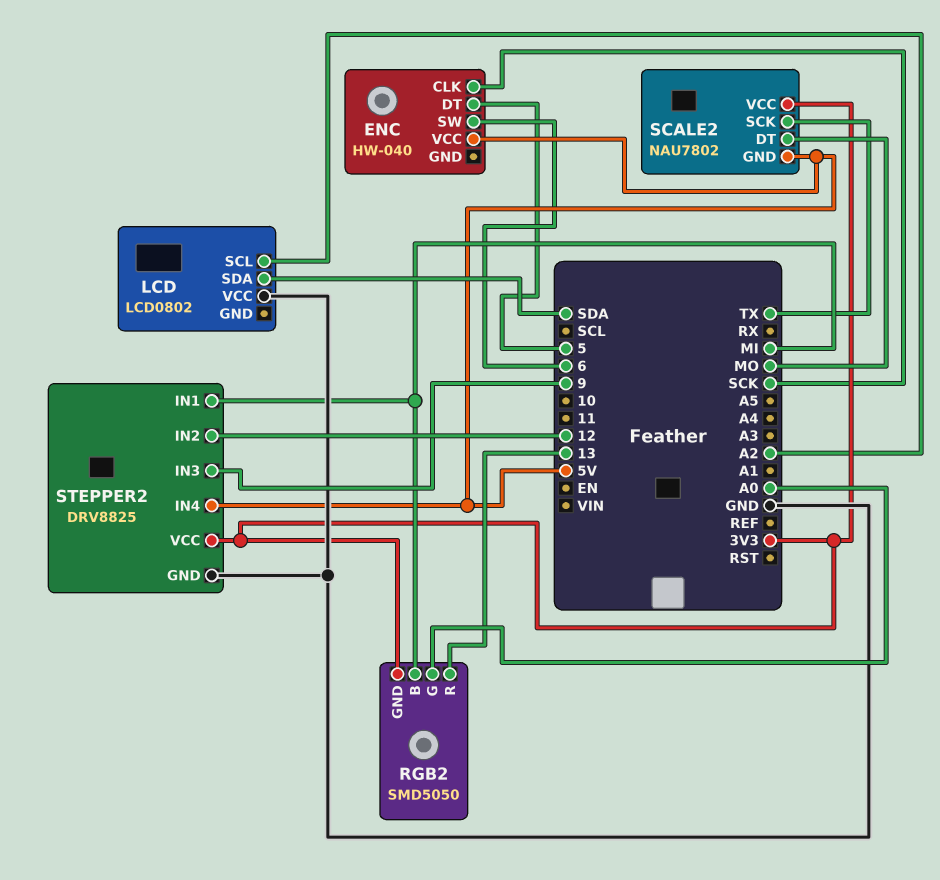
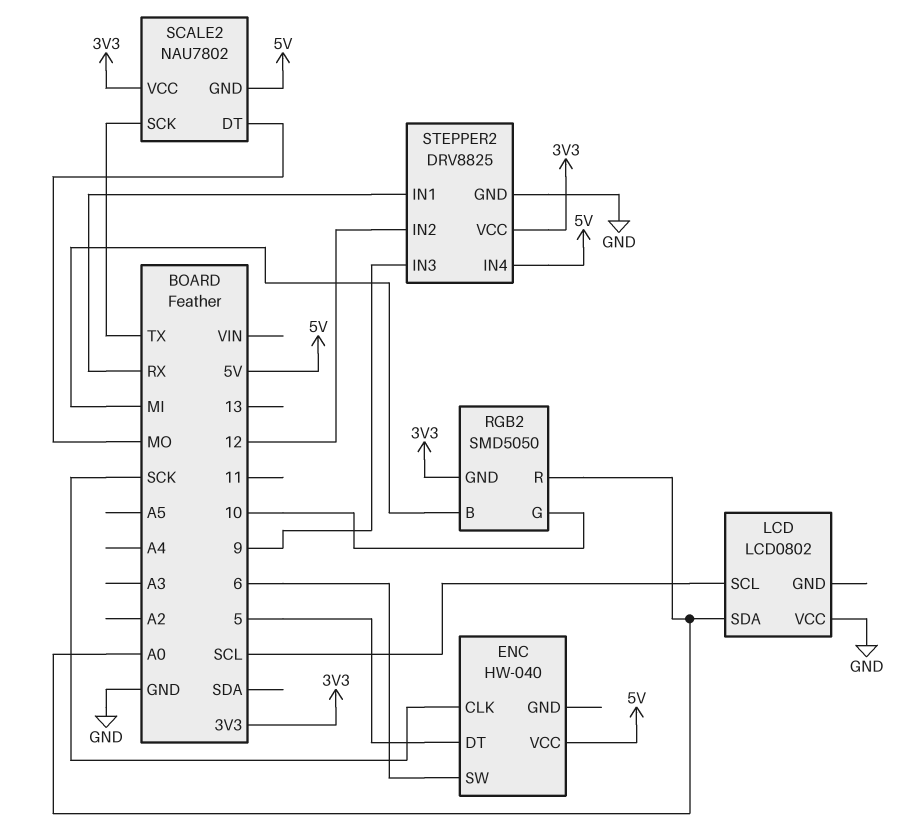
LCD pin SCL: A2 -> SCL
LCD pin SDA: SDA -> A0
RGB2 pin G: A0 -> 10
RGB2 pin R: 13 -> A0
STEPPER2 pin IN1: MI -> RX

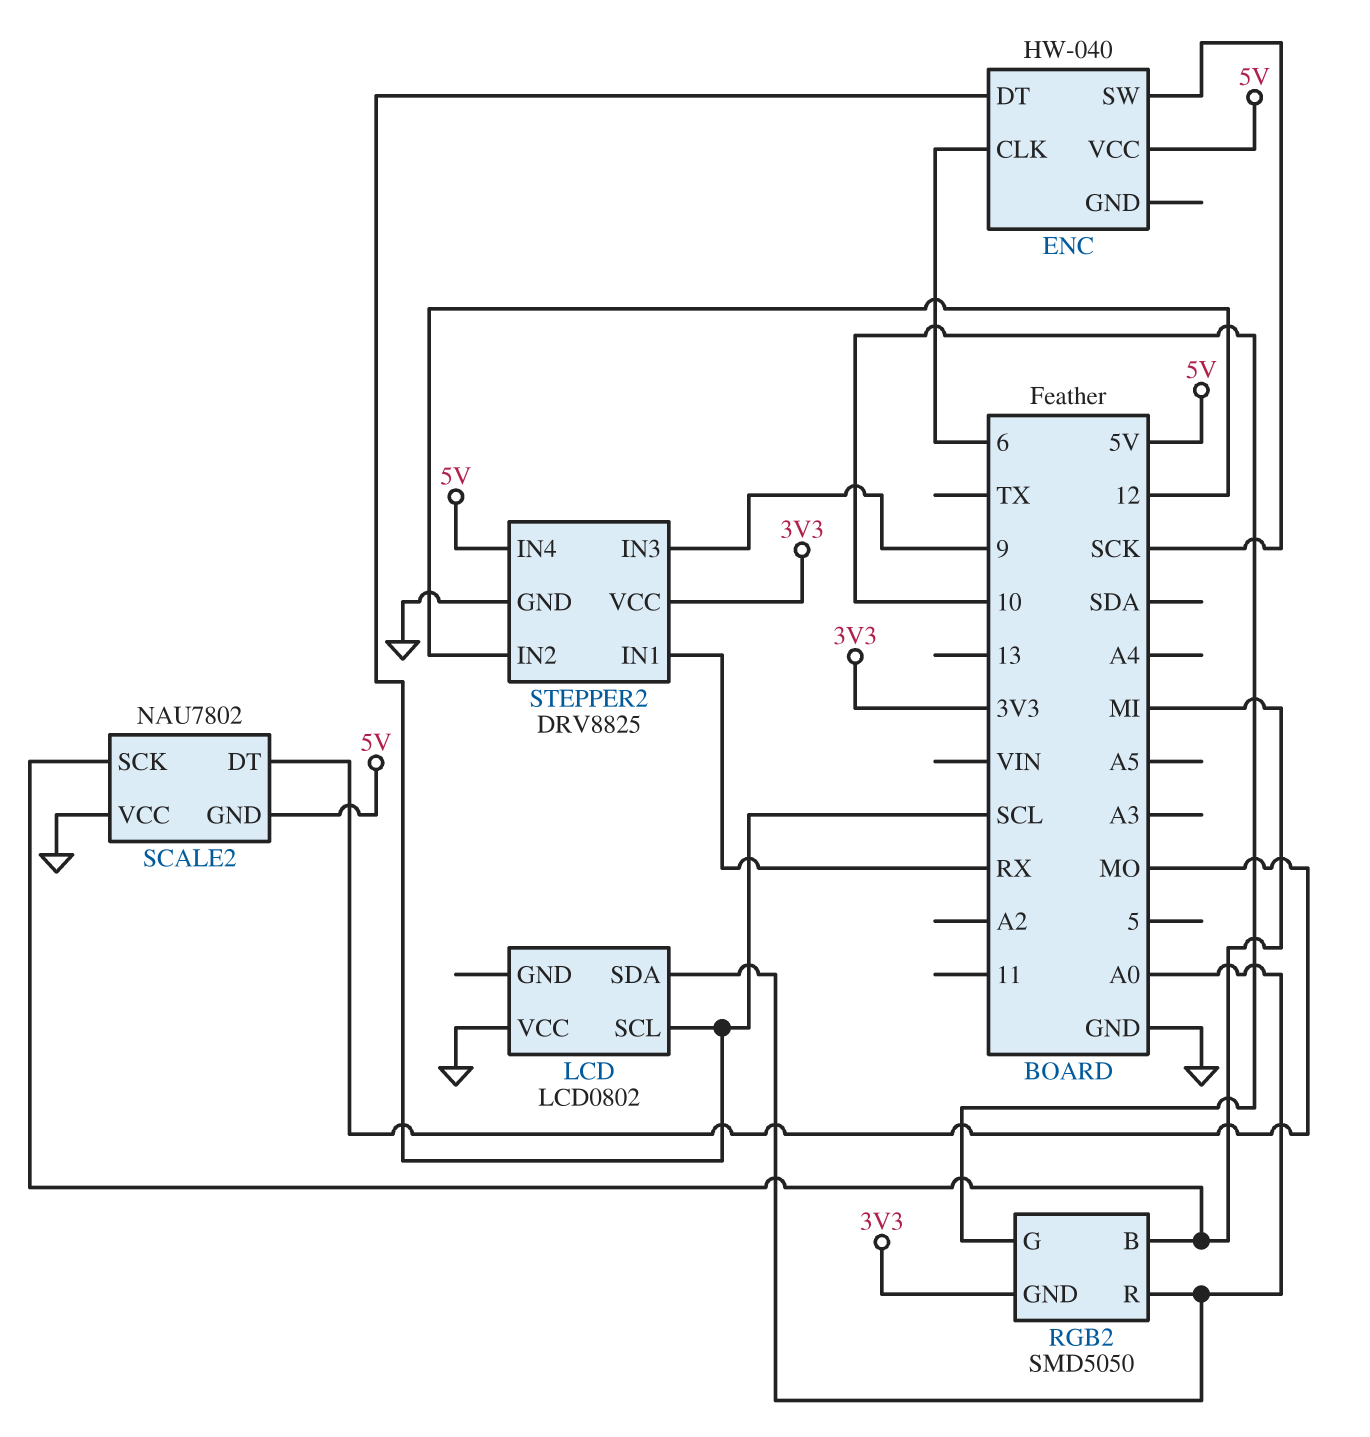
ENC pin CLK: SCK -> 6
ENC pin DT: 5 -> SCL
ENC pin SW: 6 -> SCK
SCALE2 pin SCK: TX -> MI
SCALE2 pin VCC: 3V3 -> GND

